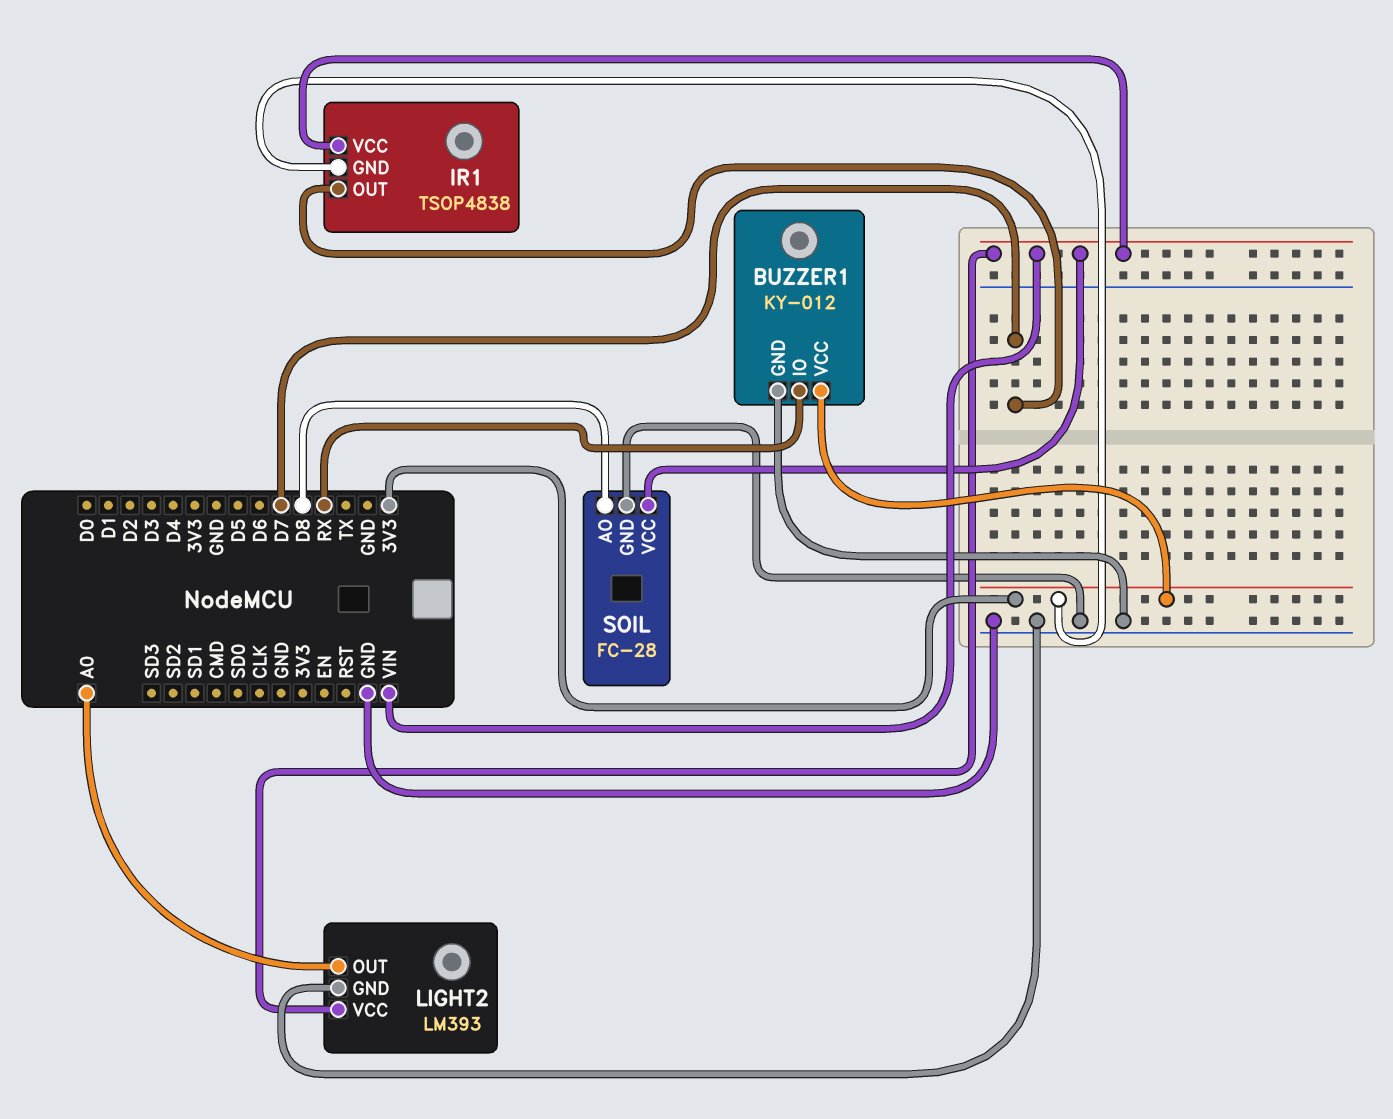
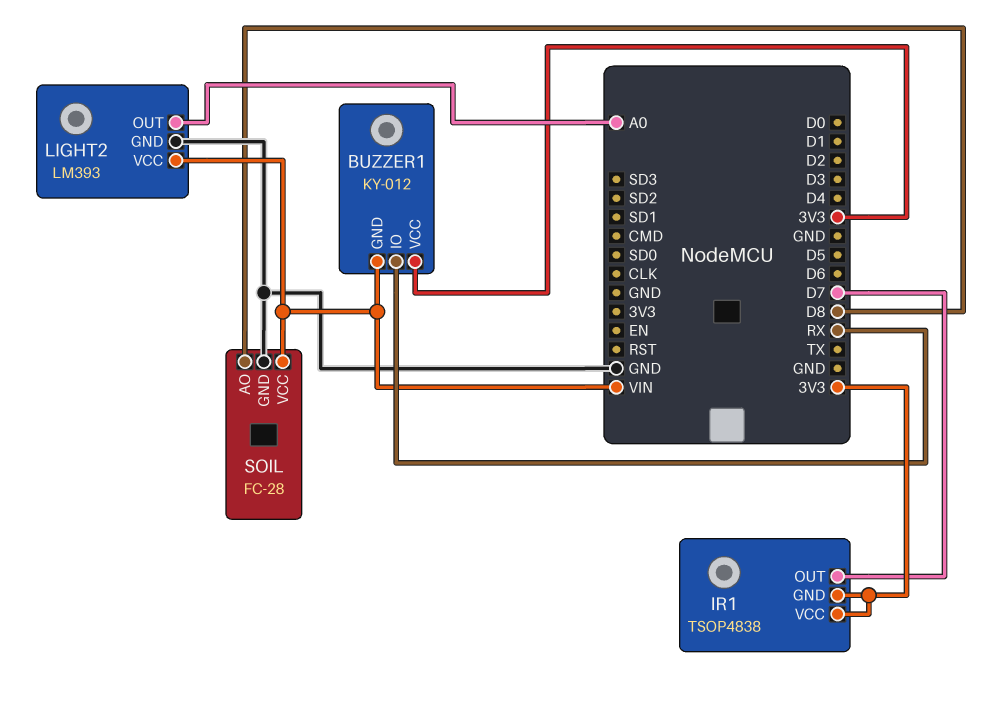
BUZZER1 pin GND: GND -> VIN
IR1 pin VCC: VIN -> 3V3

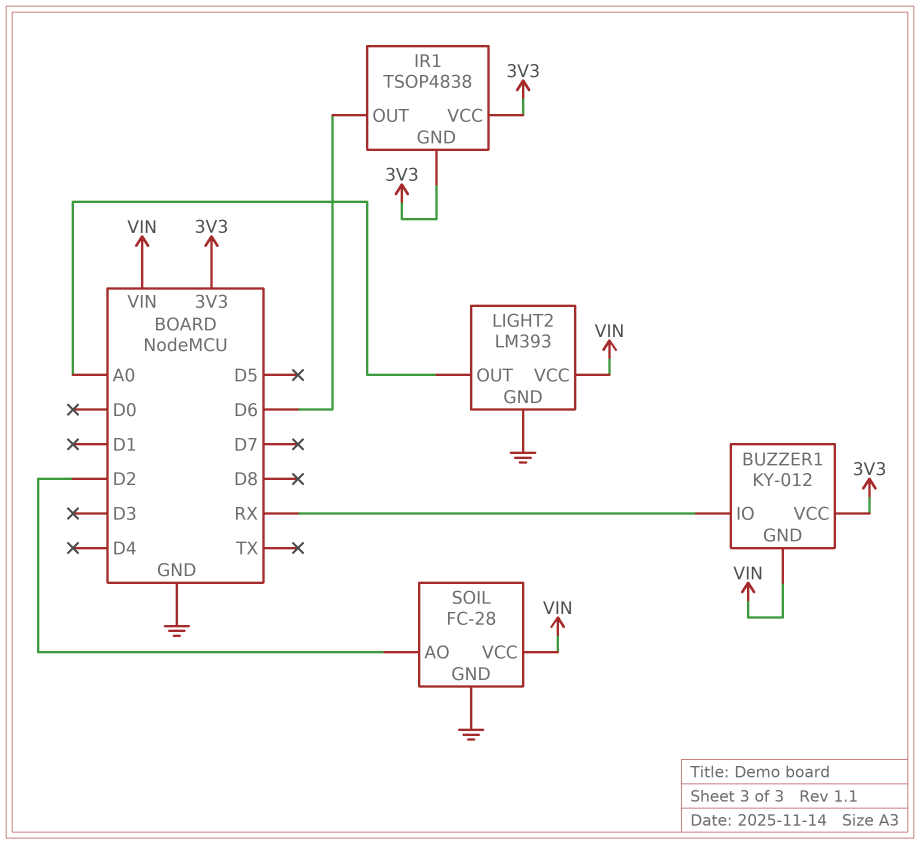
IR1 pin OUT: D7 -> D6
SOIL pin AO: D8 -> D2

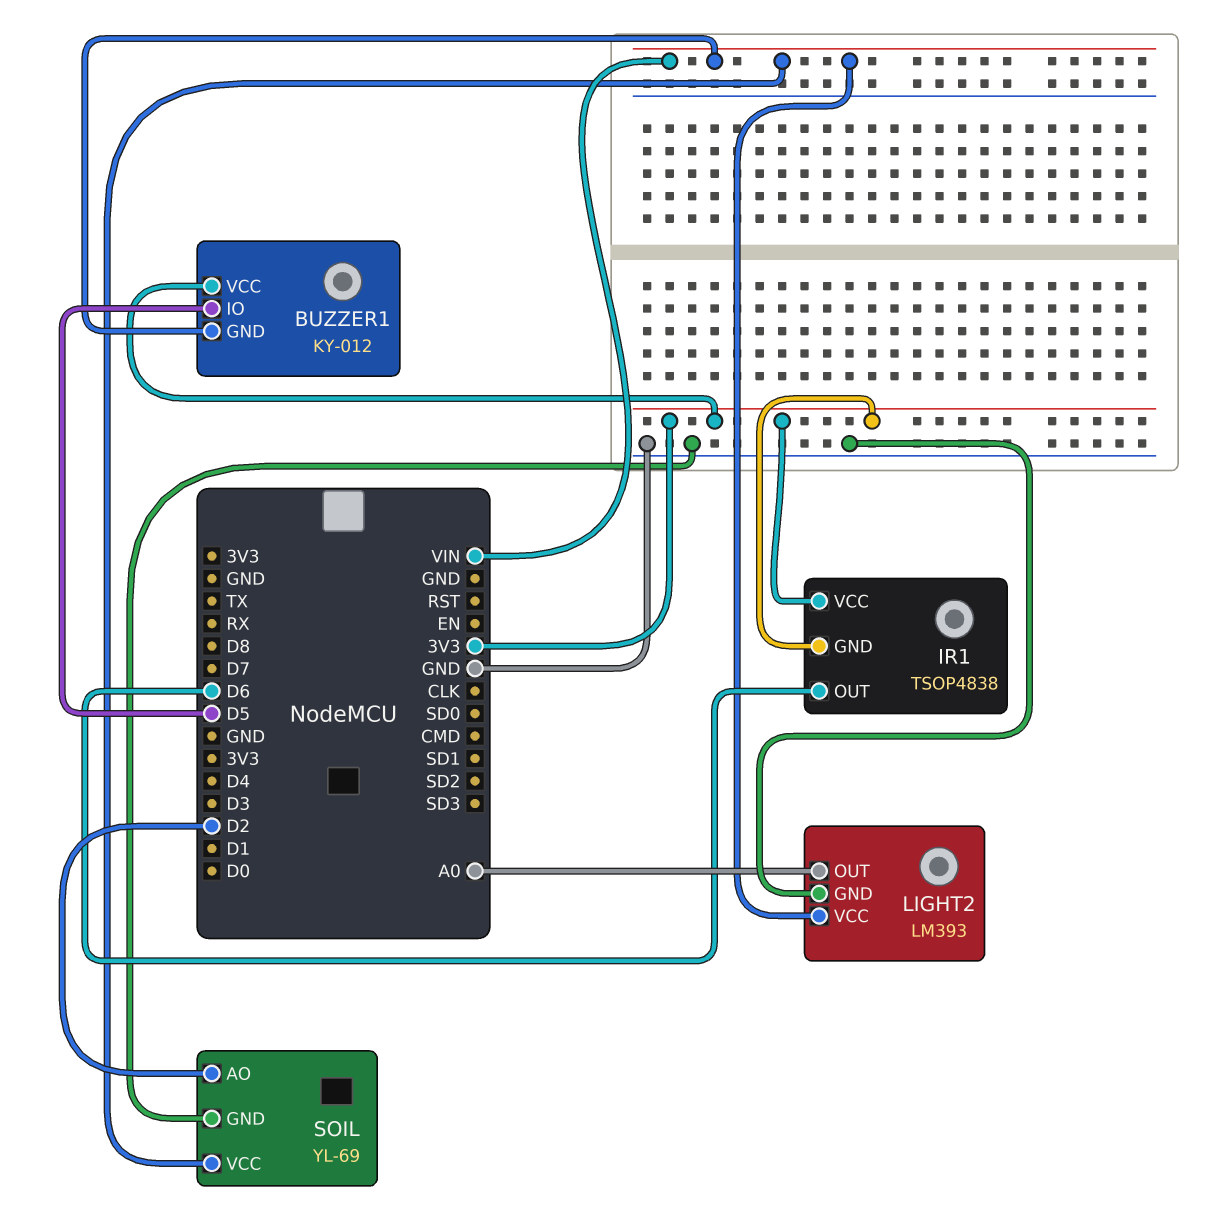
BUZZER1 pin IO: RX -> D5
SOIL: FC-28 -> YL-69

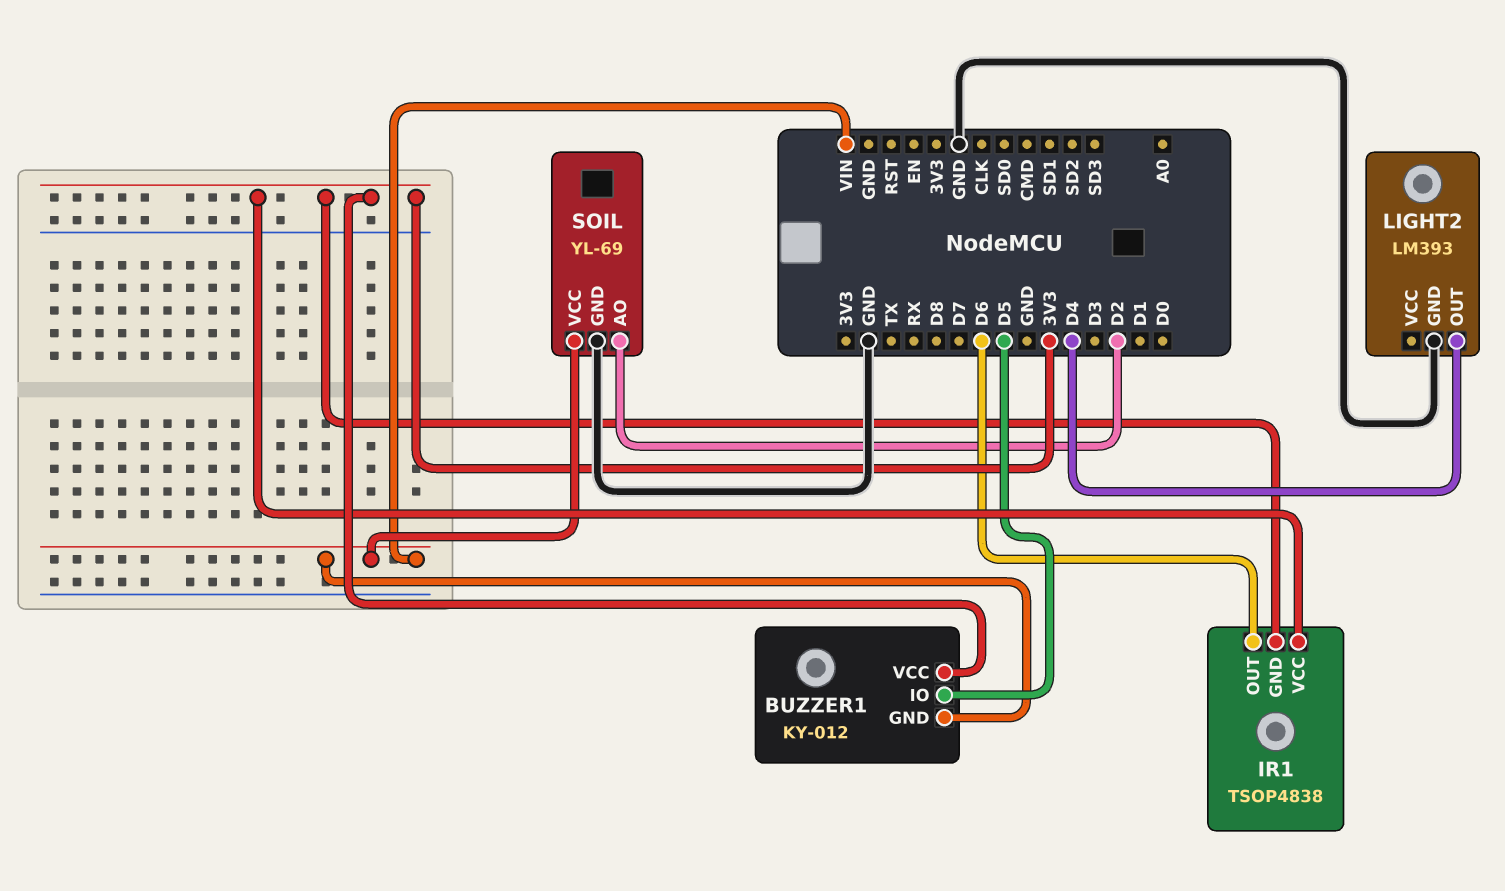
LIGHT2 pin OUT: A0 -> D4
LIGHT2 pin VCC: VIN -> none

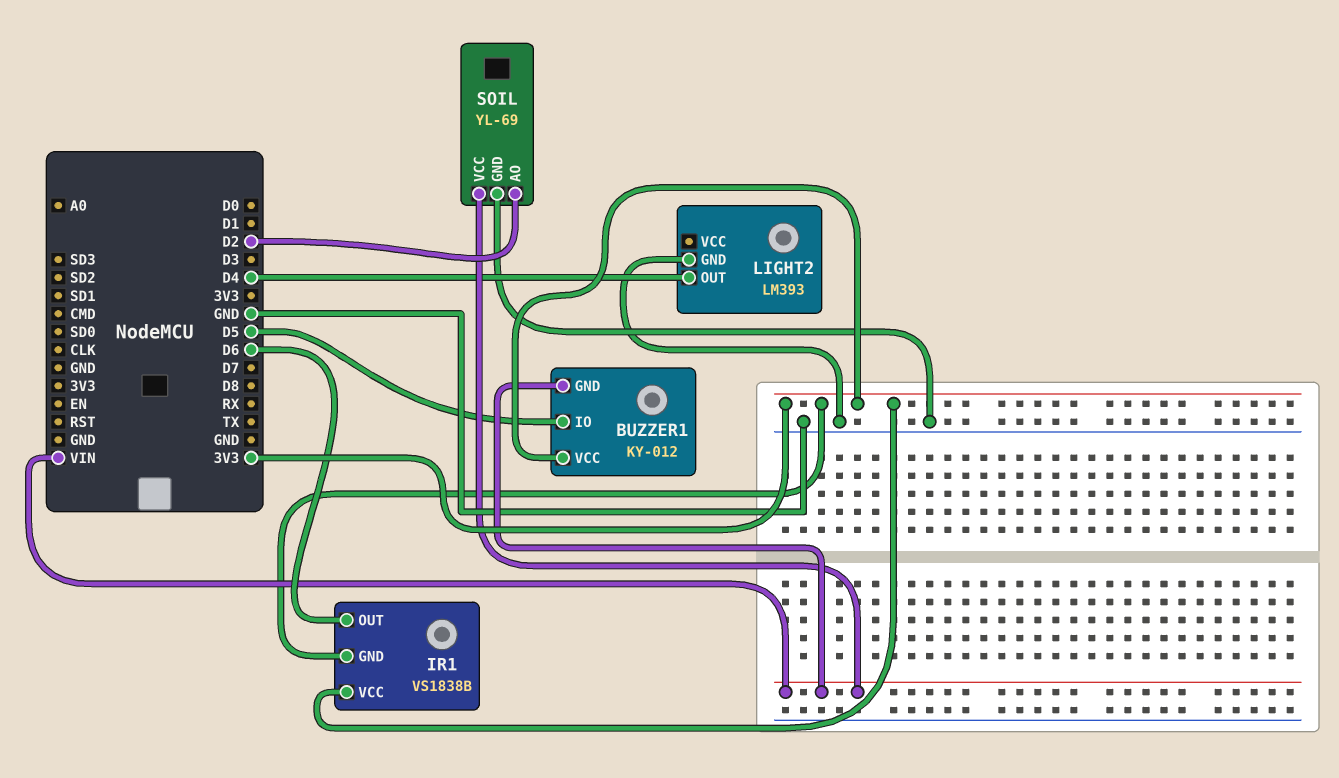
IR1: TSOP4838 -> VS1838B

